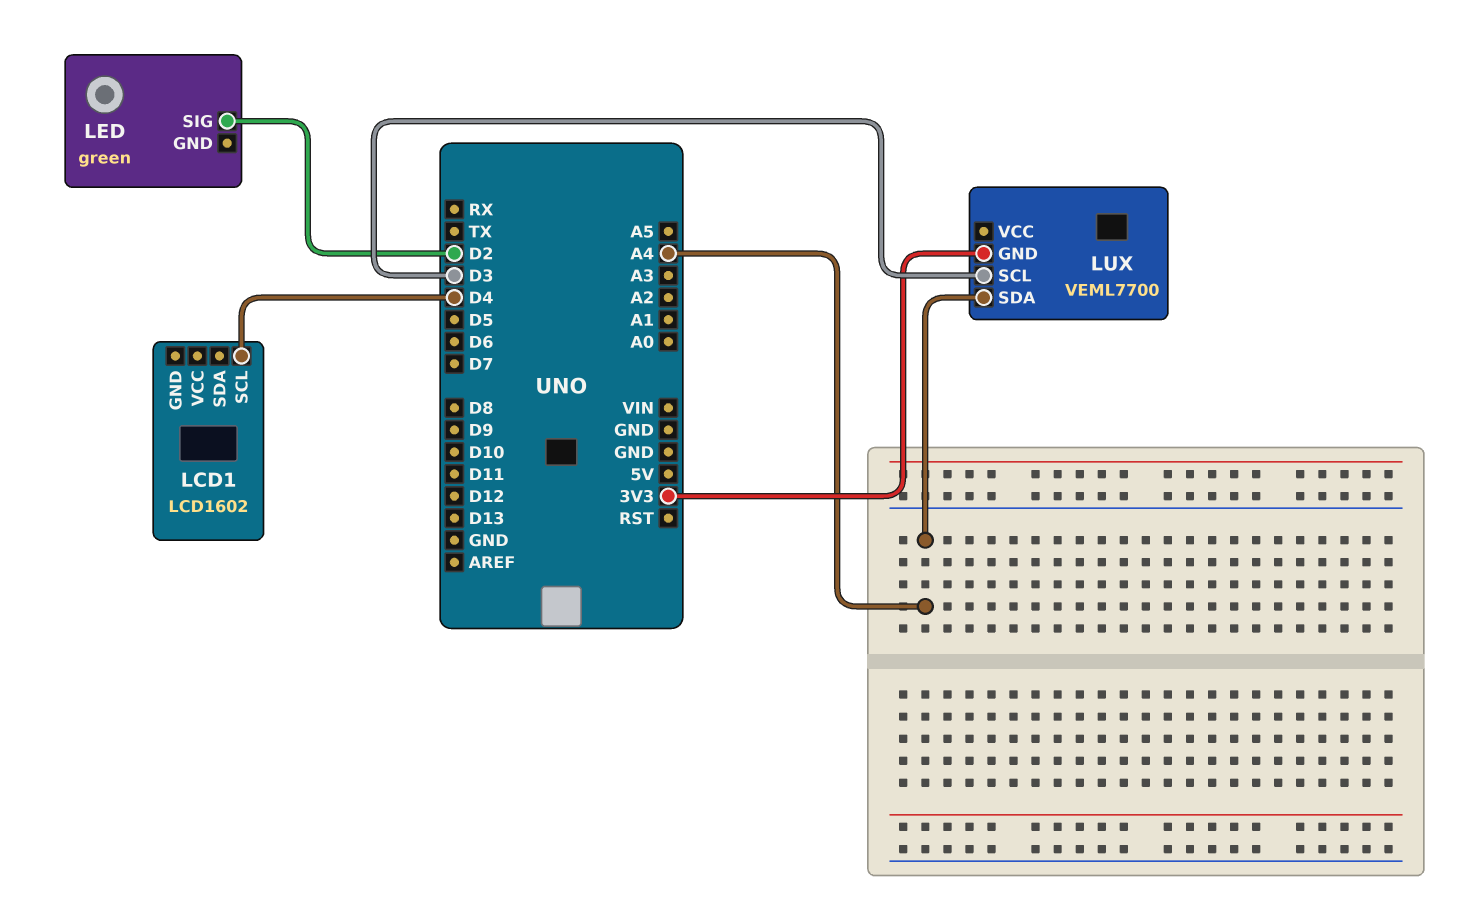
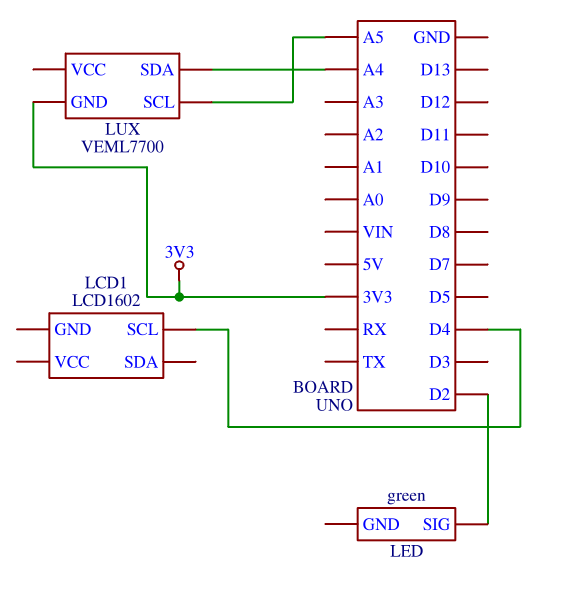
LUX pin SCL: D3 -> A5

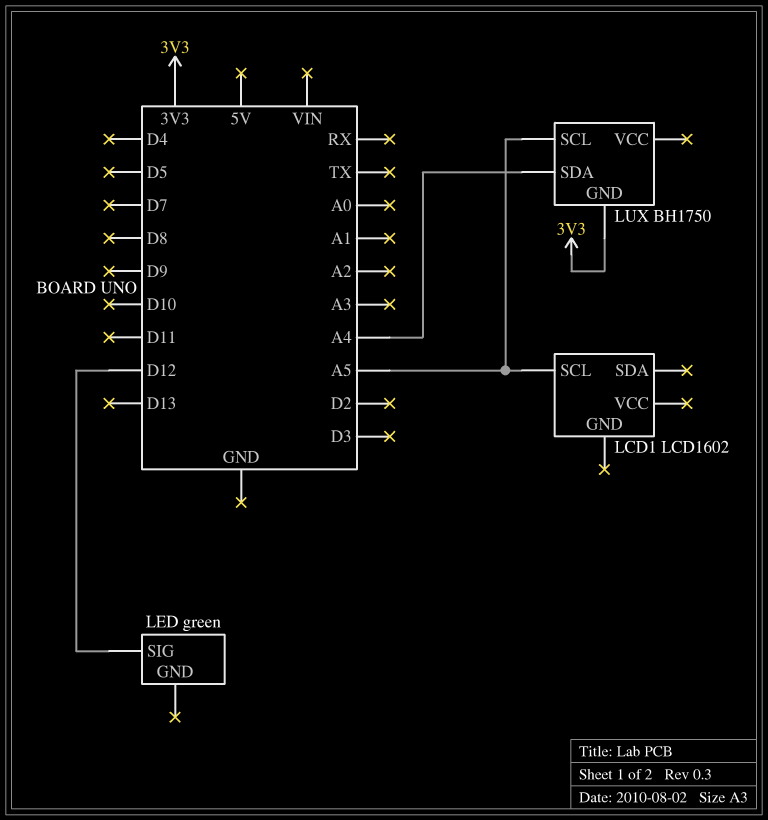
LCD1 pin SCL: D4 -> A5
LED pin SIG: D2 -> D12
LUX: VEML7700 -> BH1750

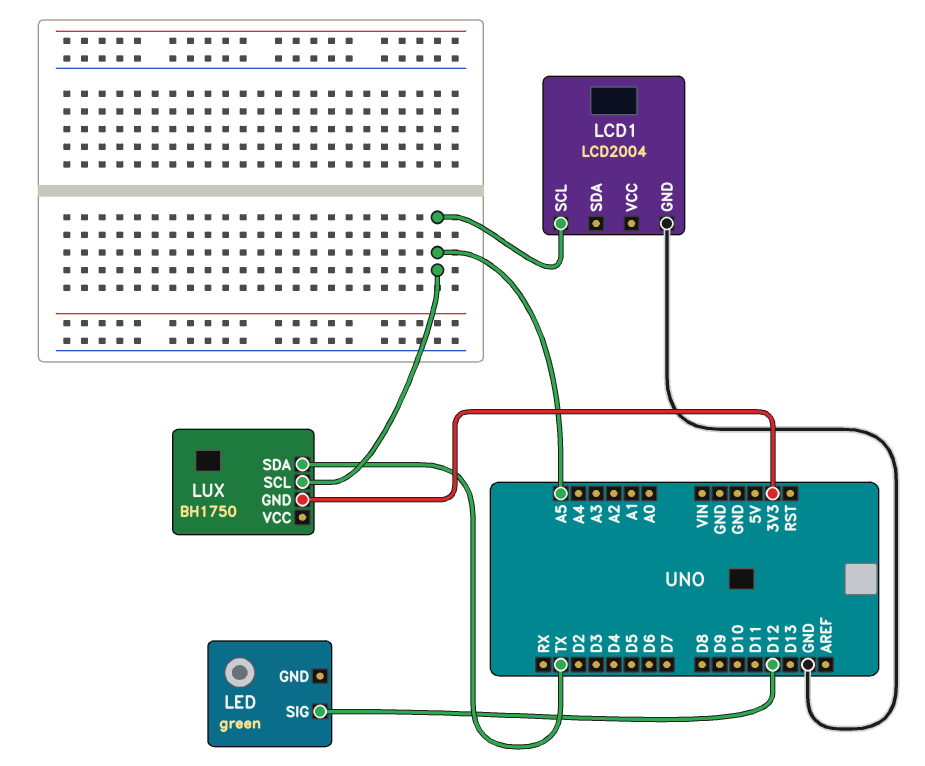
LCD1: LCD1602 -> LCD2004
LCD1 pin GND: none -> GND
LUX pin SDA: A4 -> TX

